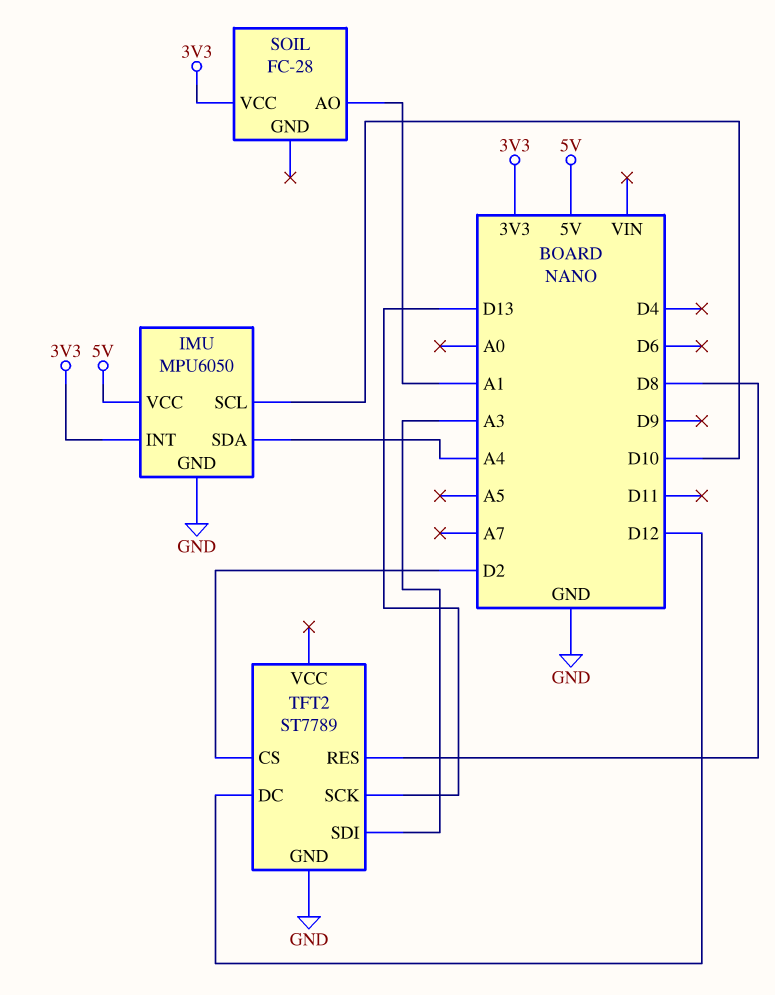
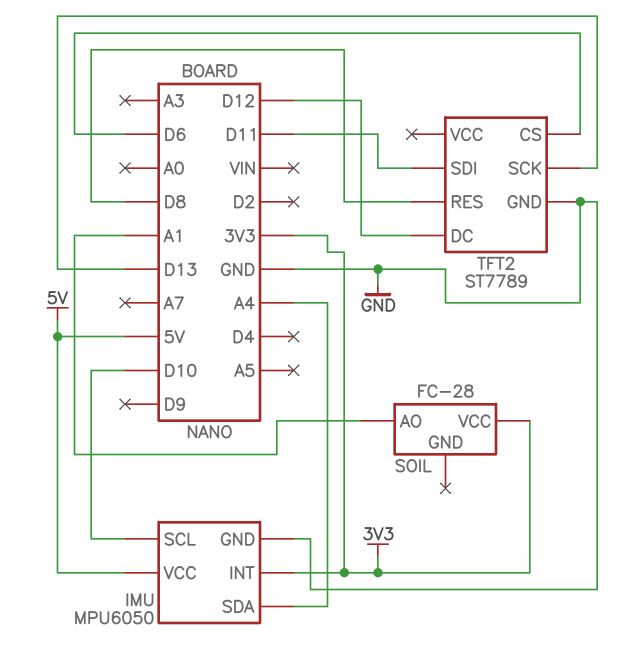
TFT2 pin CS: D2 -> D6
TFT2 pin SDI: A3 -> D11

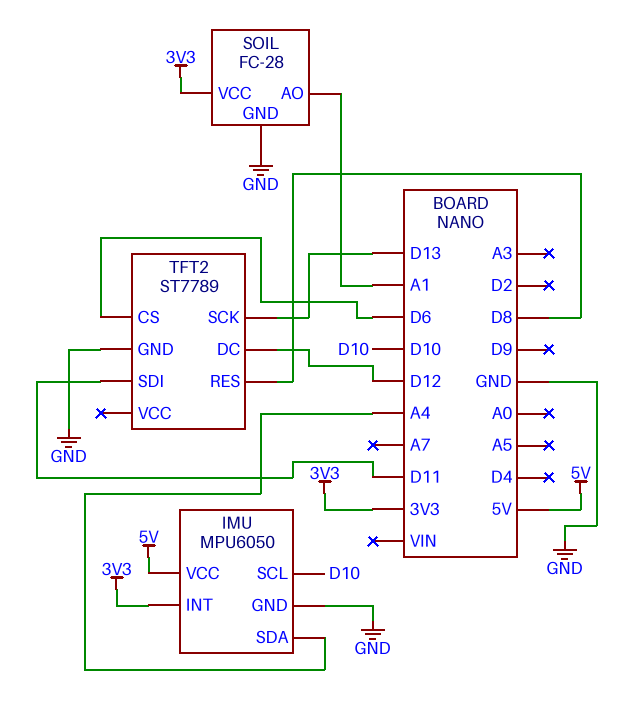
SOIL pin GND: none -> GND

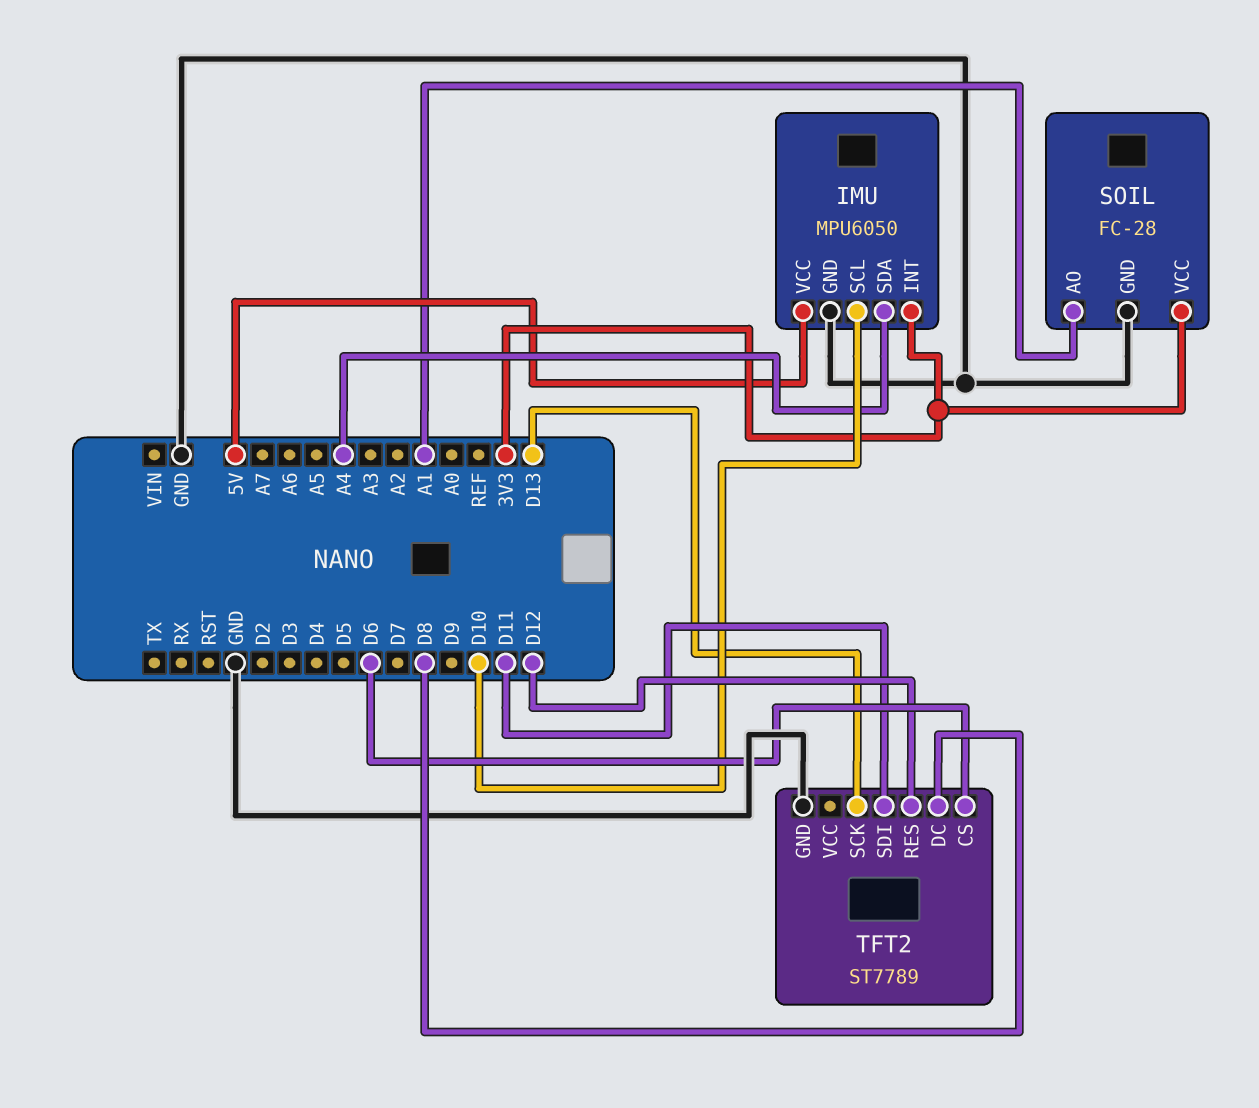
TFT2 pin DC: D12 -> D8
TFT2 pin RES: D8 -> D12

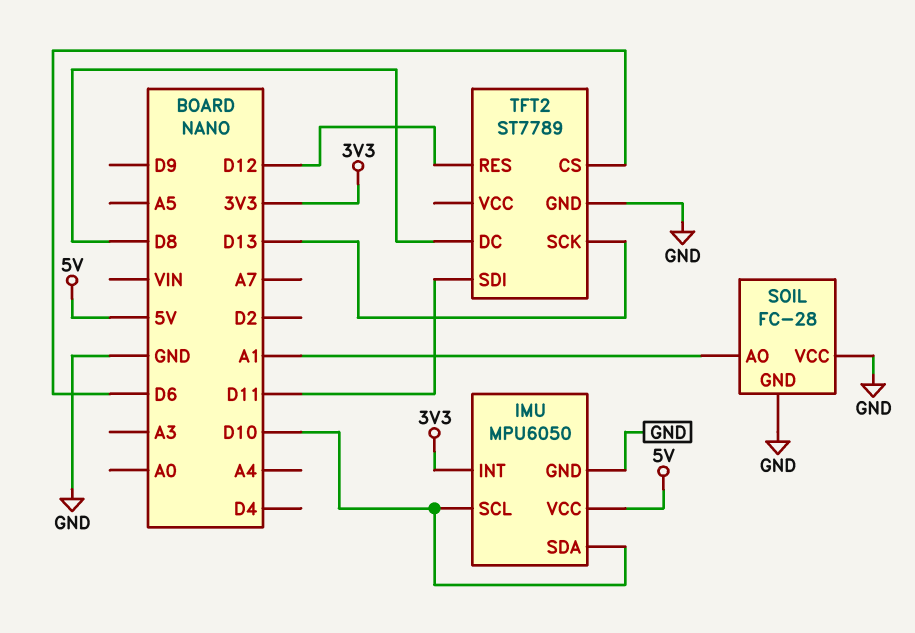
IMU pin SDA: A4 -> D10
SOIL pin VCC: 3V3 -> GND

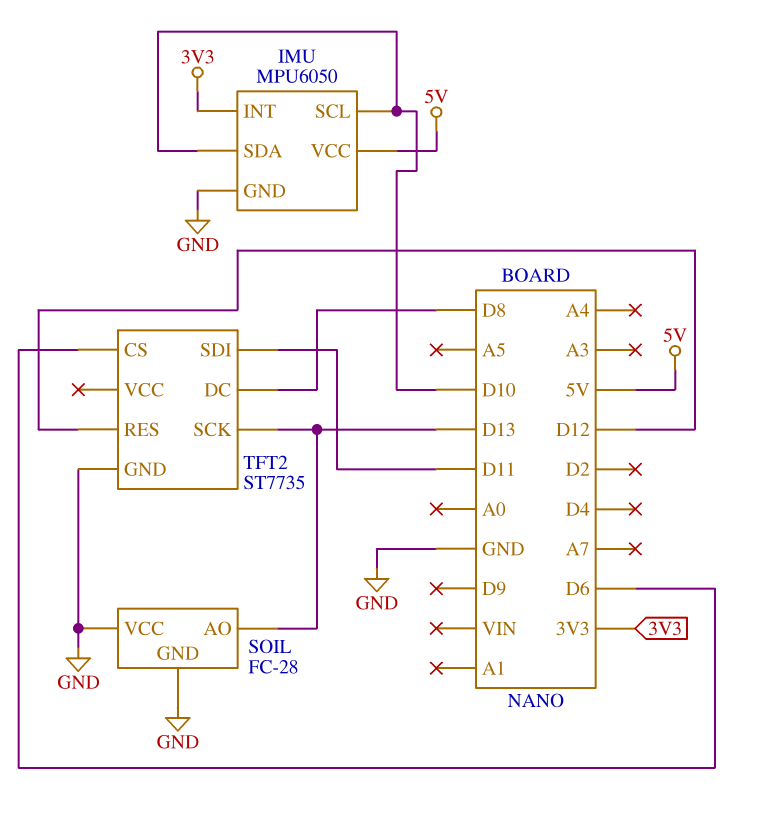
SOIL pin AO: A1 -> D13
TFT2: ST7789 -> ST7735

